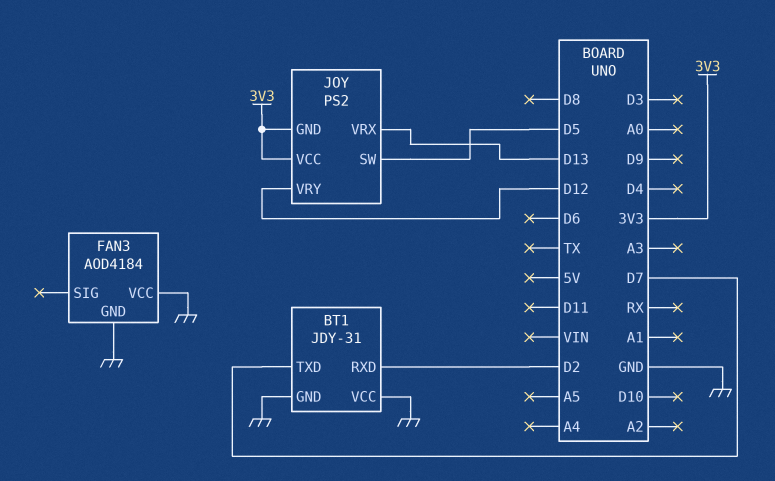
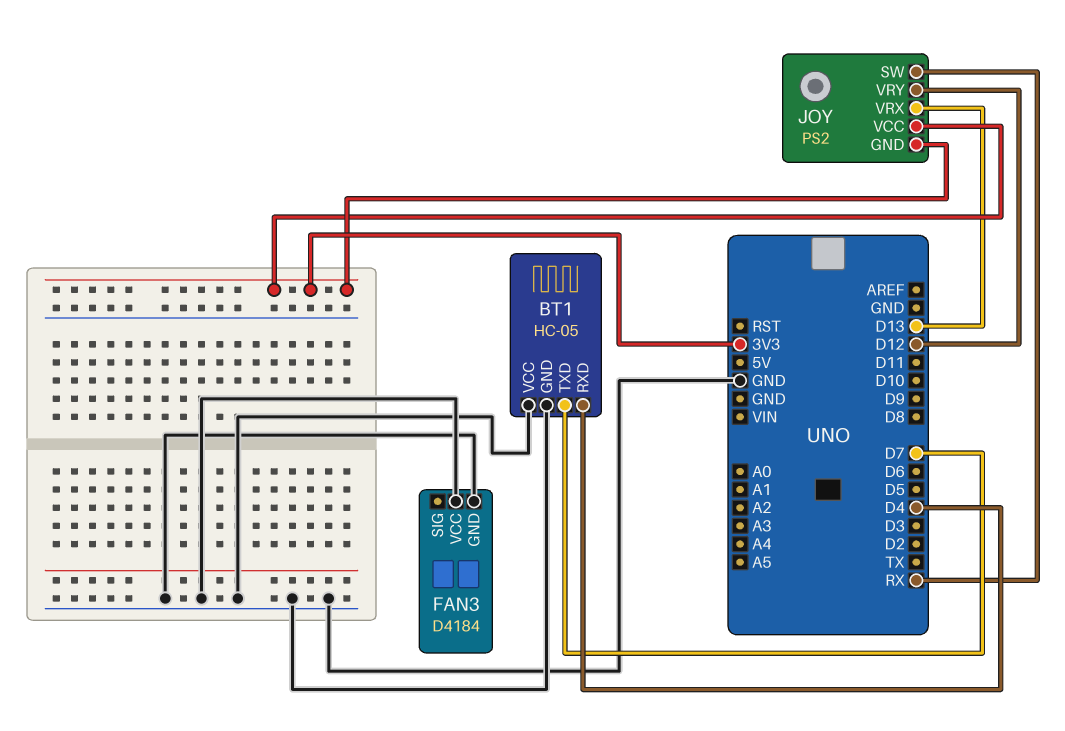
BT1: JDY-31 -> HC-05
BT1 pin RXD: D2 -> D4
FAN3: AOD4184 -> D4184
JOY pin SW: D5 -> RX

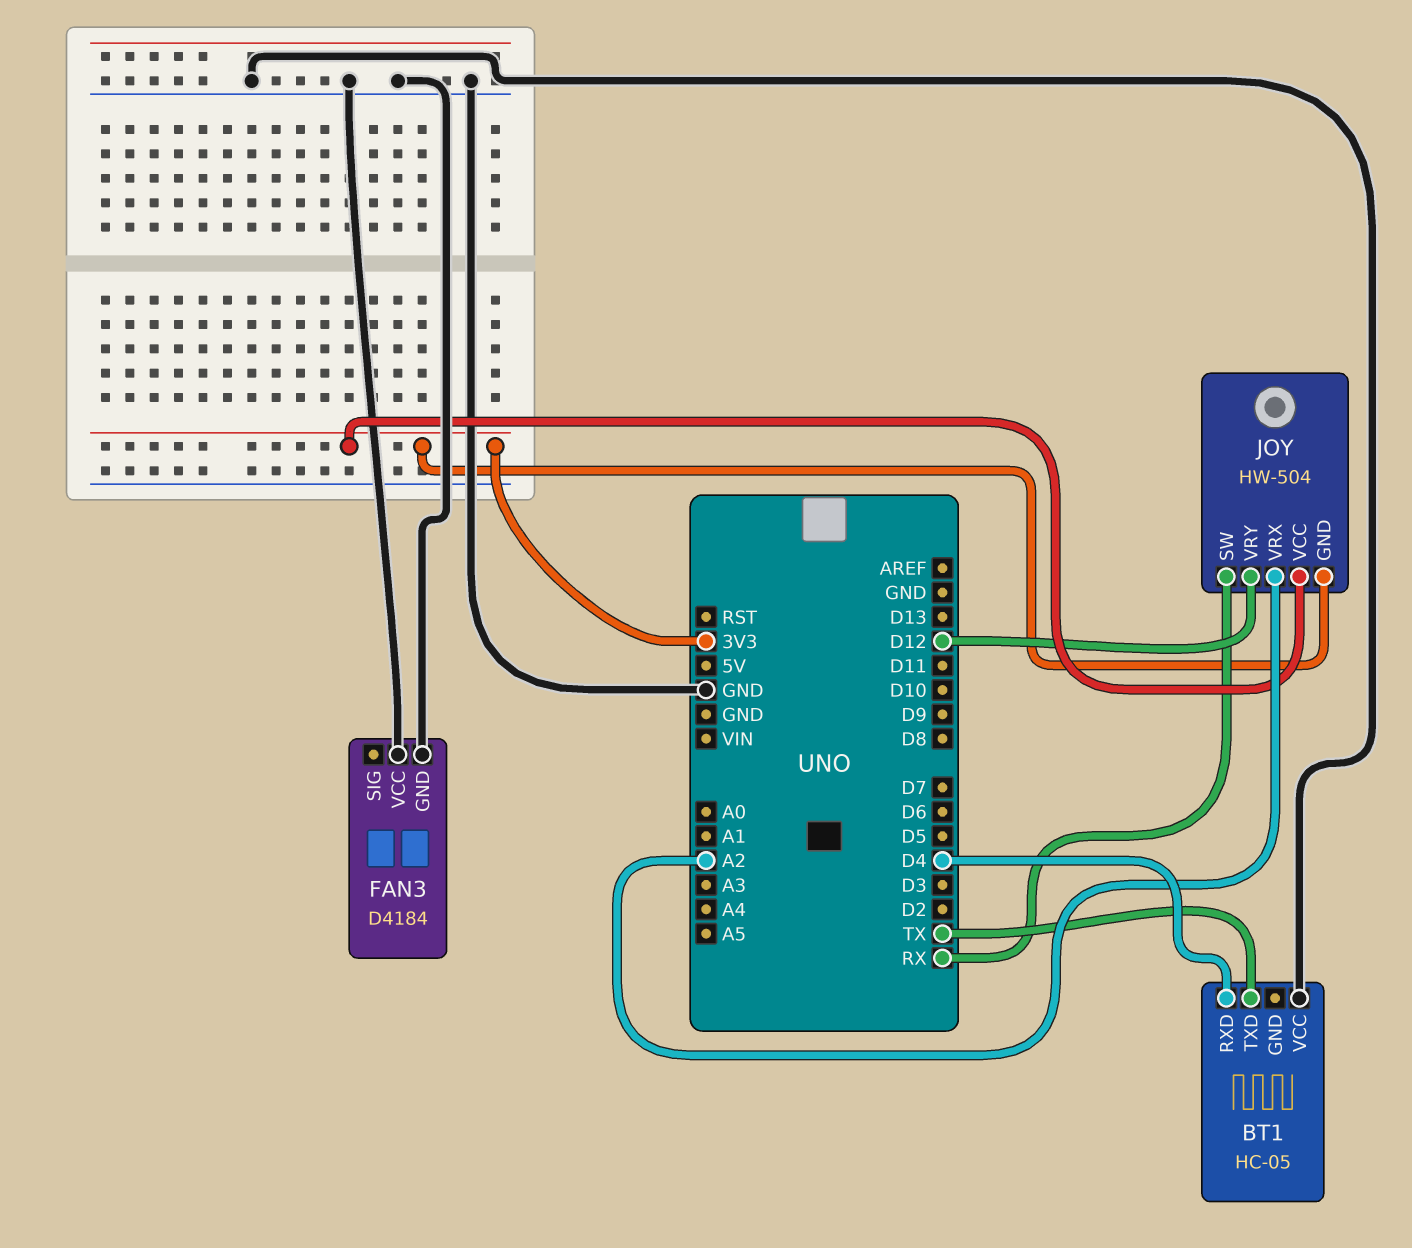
BT1 pin GND: GND -> none
BT1 pin TXD: D7 -> TX
JOY: PS2 -> HW-504
JOY pin VRX: D13 -> A2

